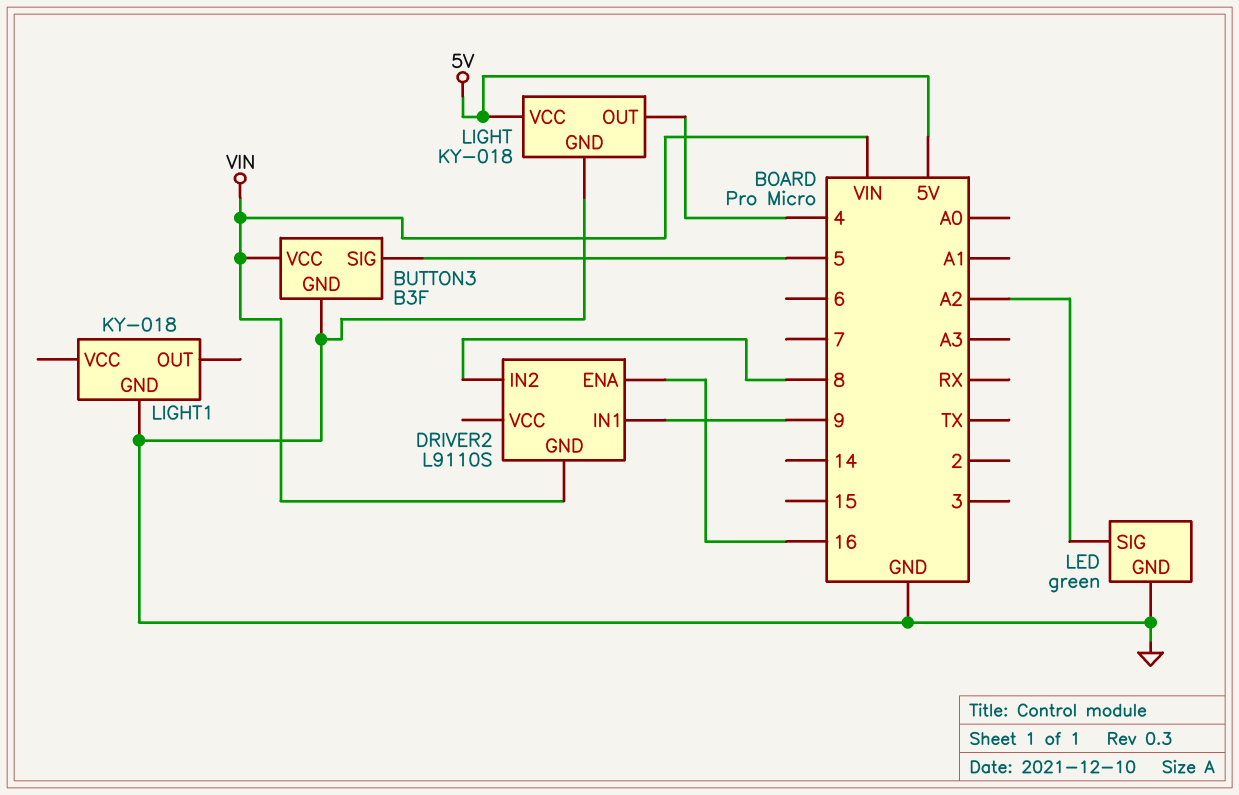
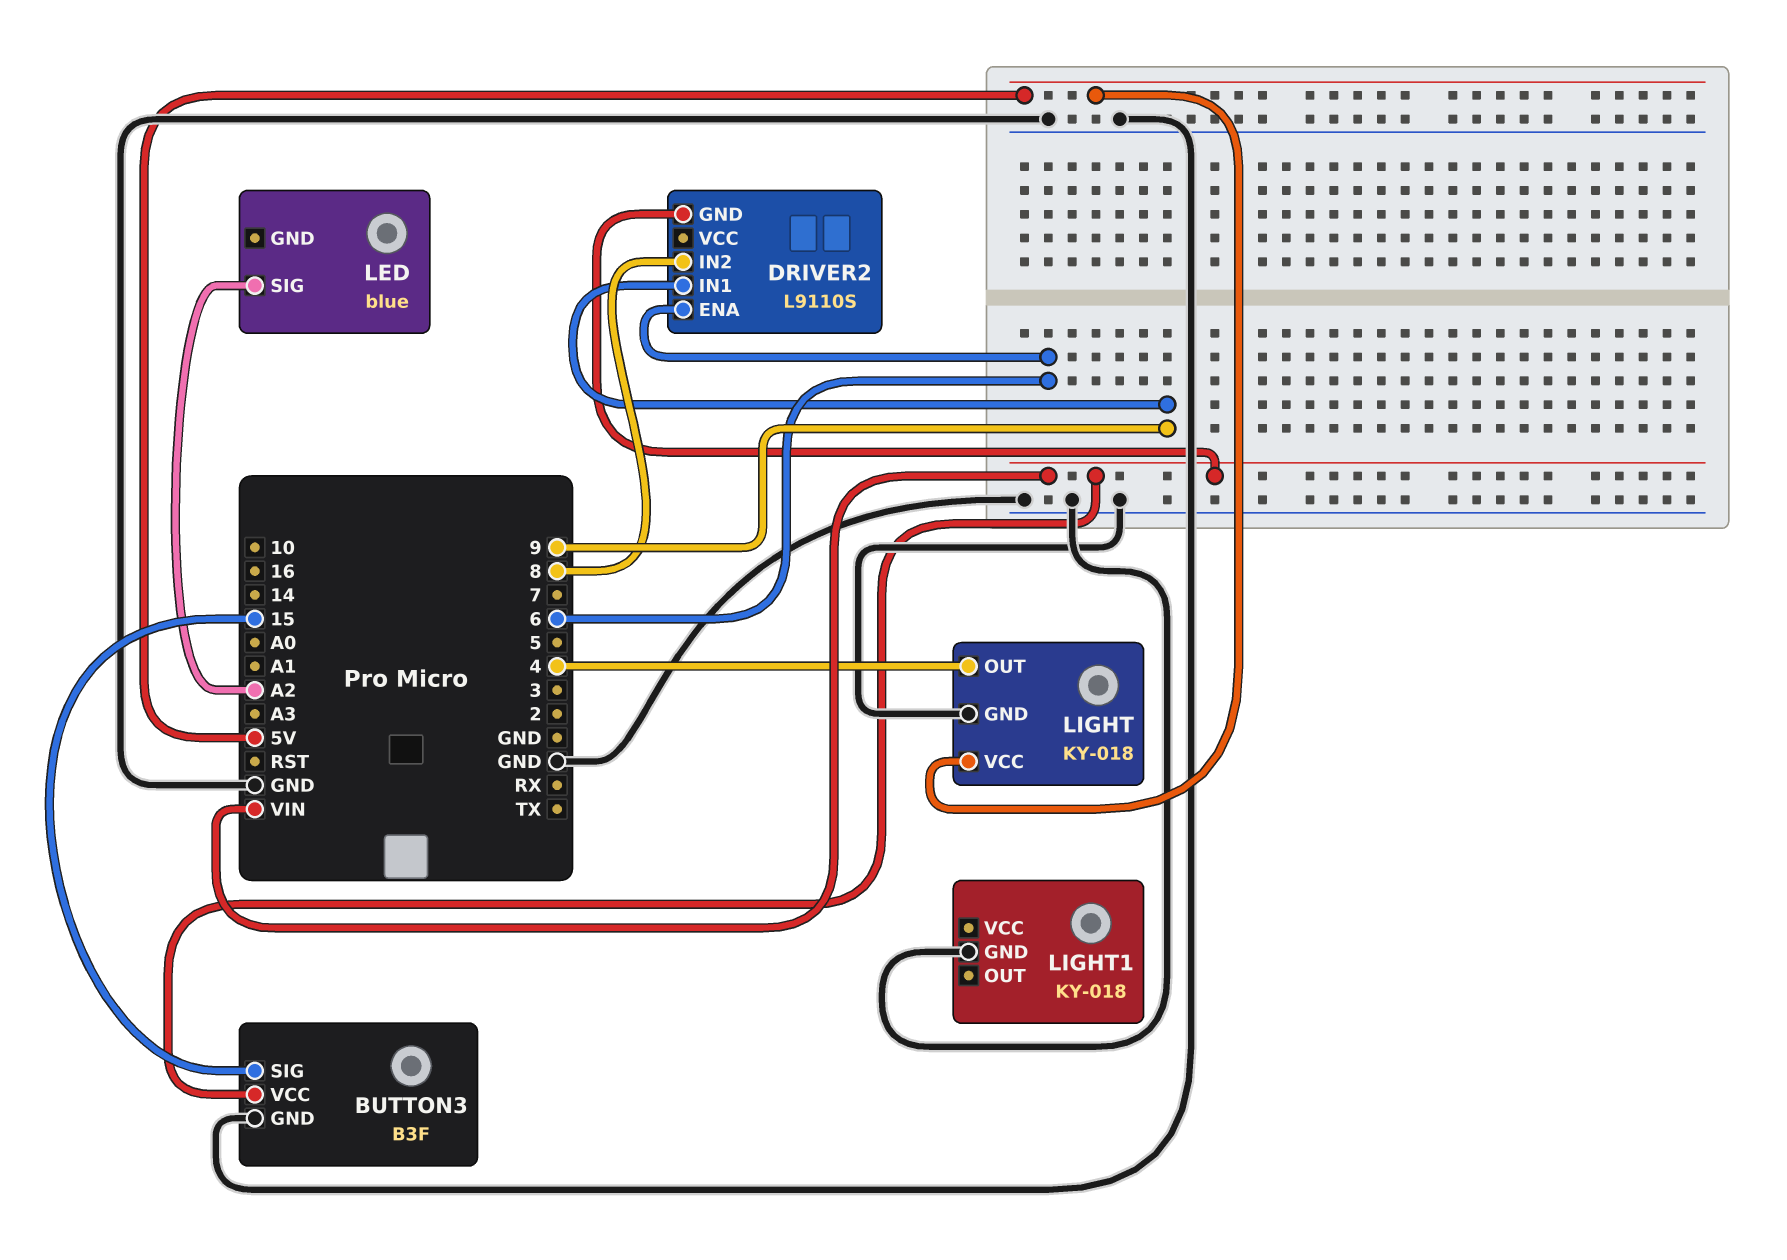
BUTTON3 pin SIG: 5 -> 15
DRIVER2 pin ENA: 16 -> 6
LED: green -> blue
LED pin GND: GND -> none

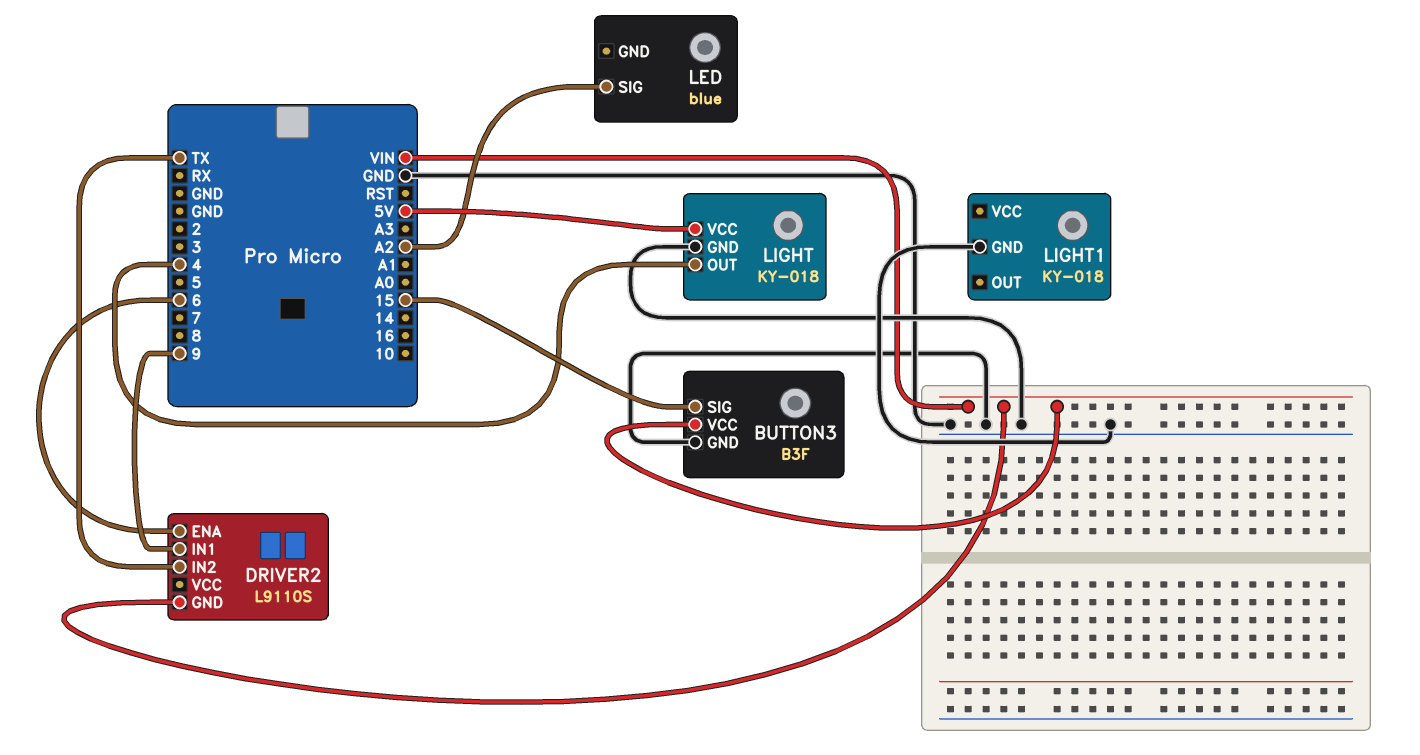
DRIVER2 pin IN2: 8 -> TX

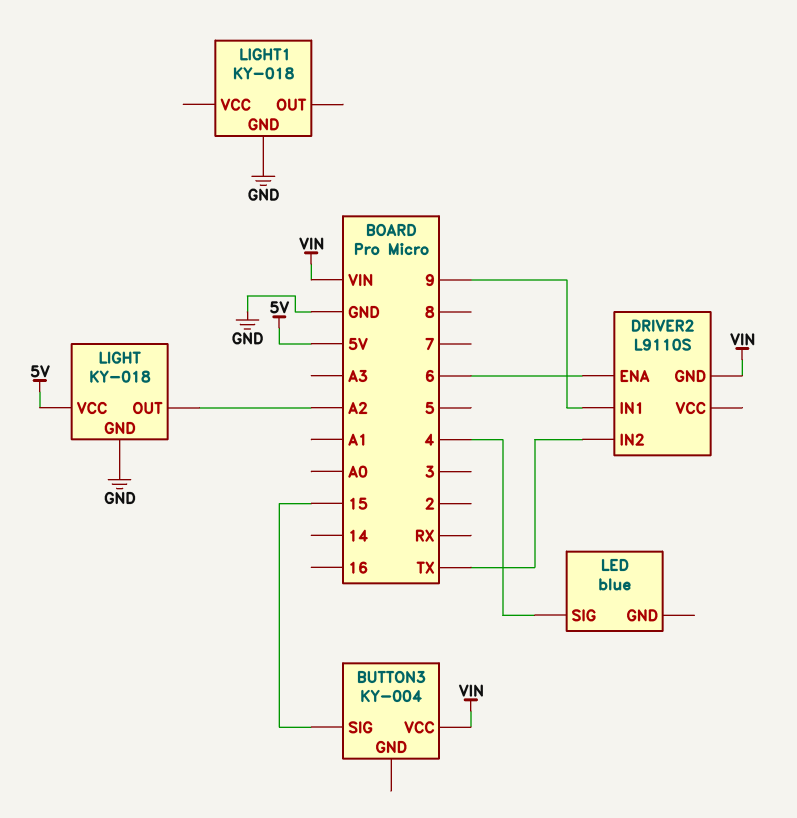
BUTTON3: B3F -> KY-004
BUTTON3 pin GND: GND -> none
LED pin SIG: A2 -> 4
LIGHT pin OUT: 4 -> A2

